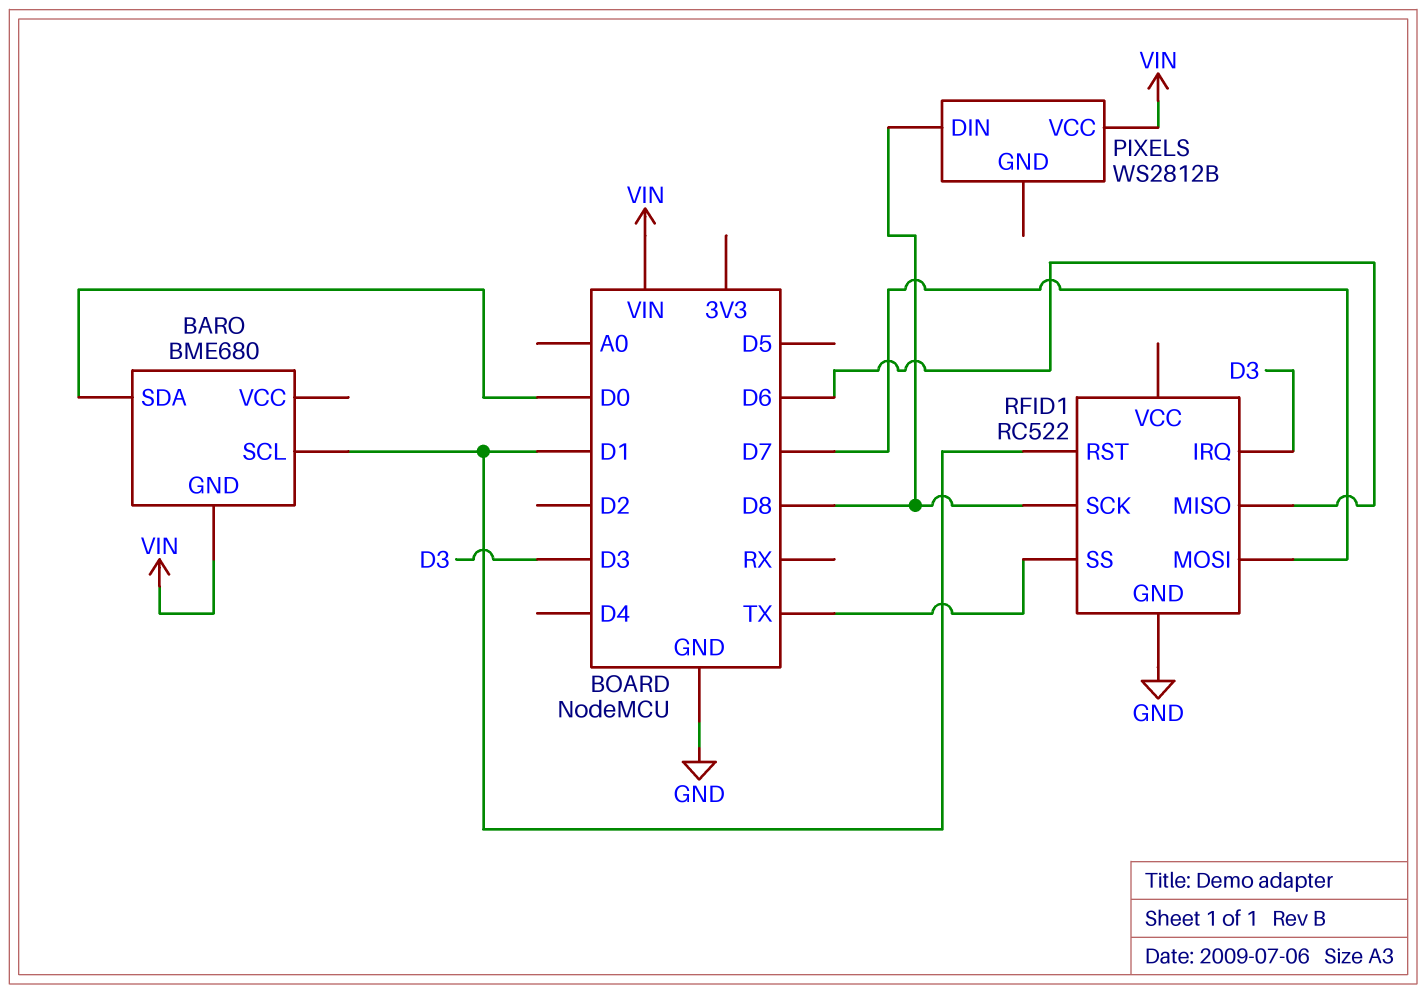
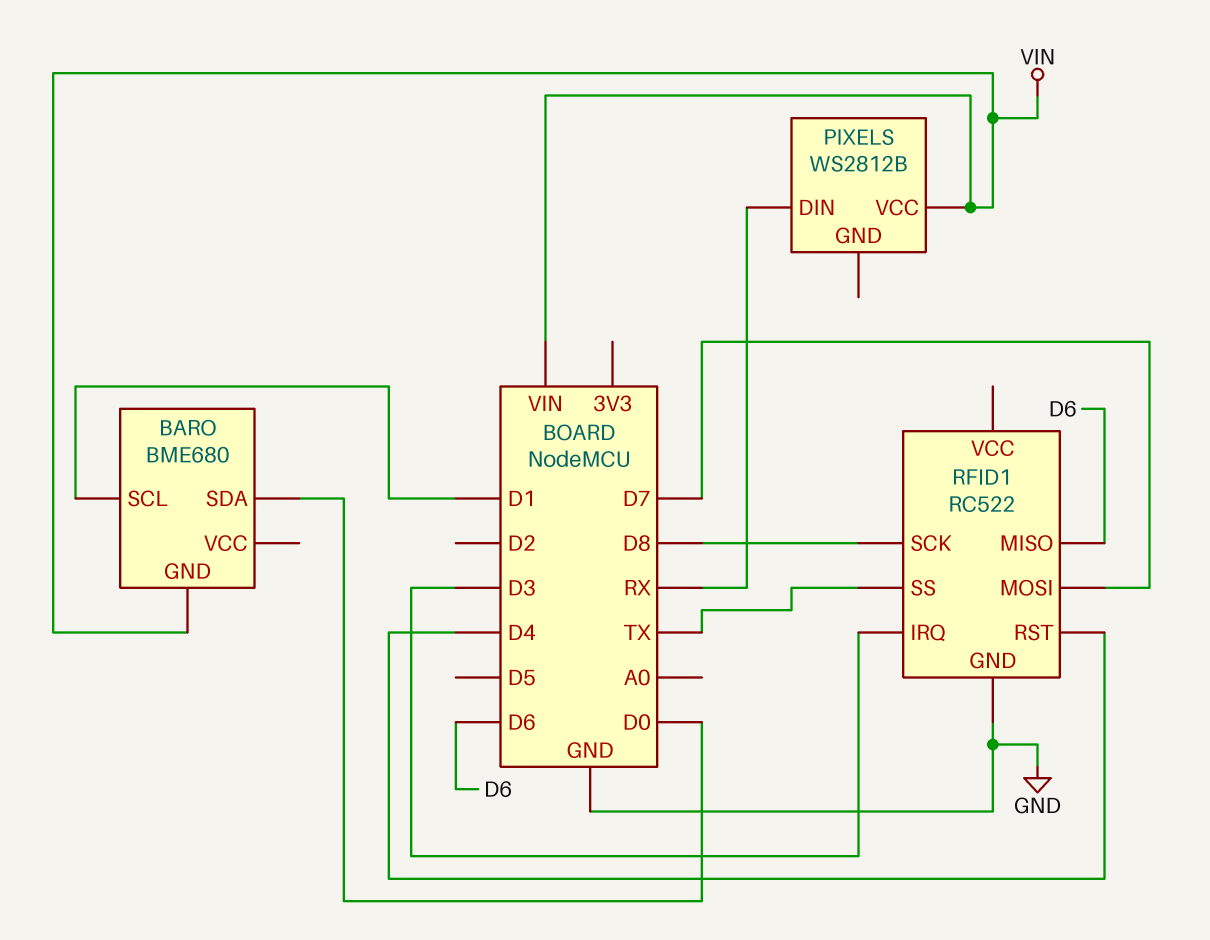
PIXELS pin DIN: D8 -> RX
RFID1 pin RST: D1 -> D4

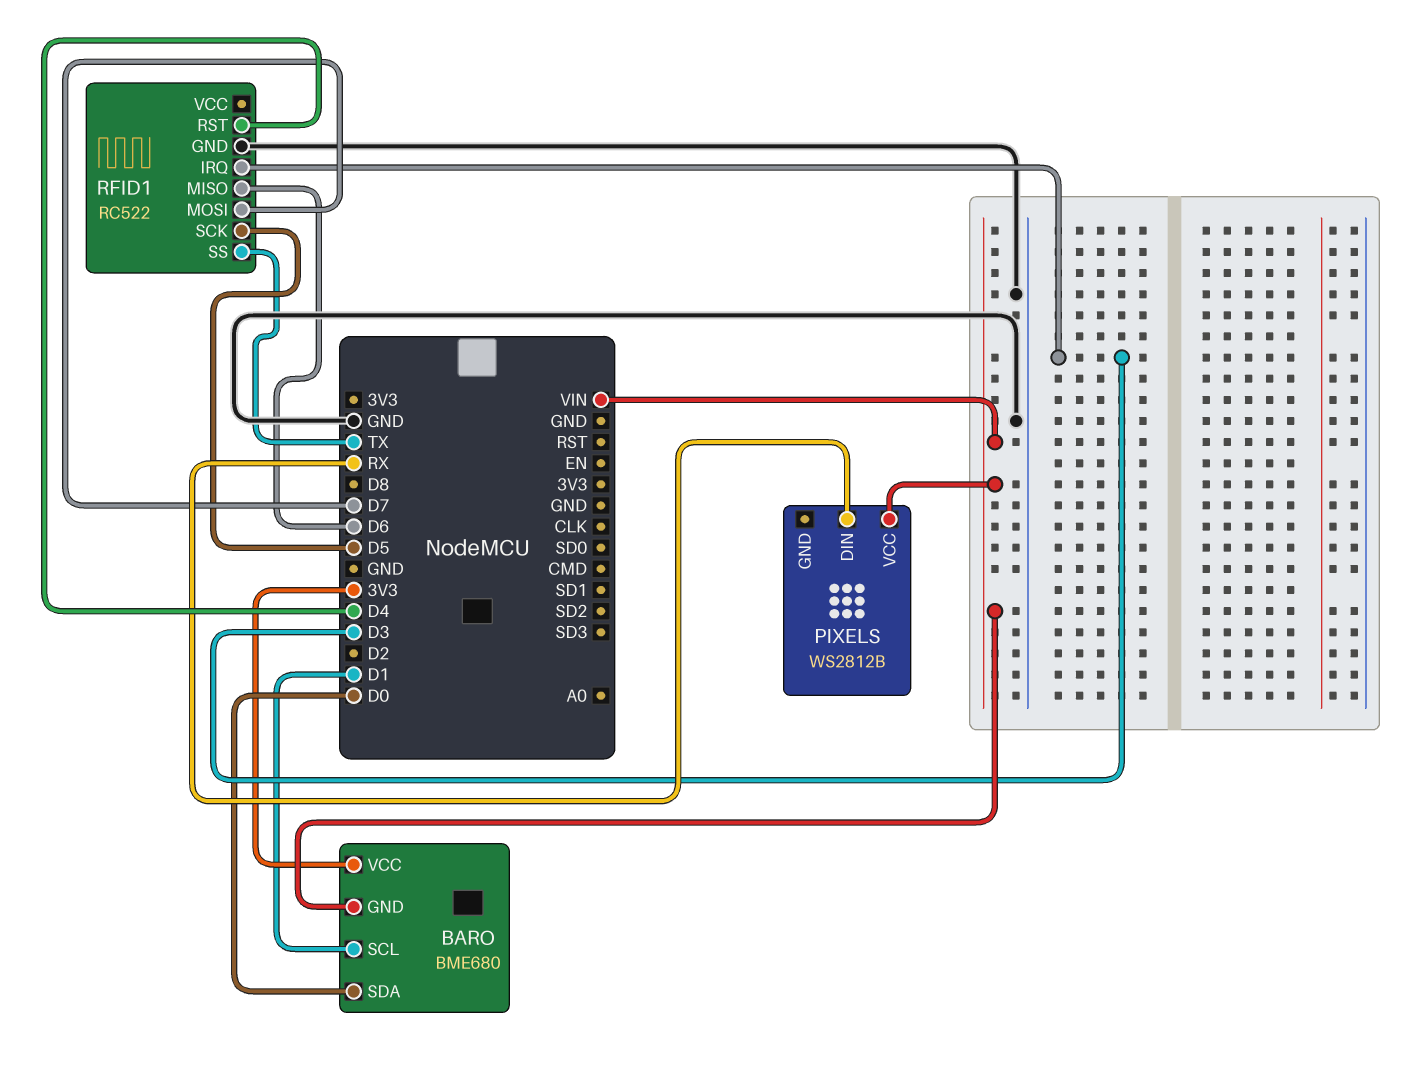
BARO pin VCC: none -> 3V3
RFID1 pin SCK: D8 -> D5

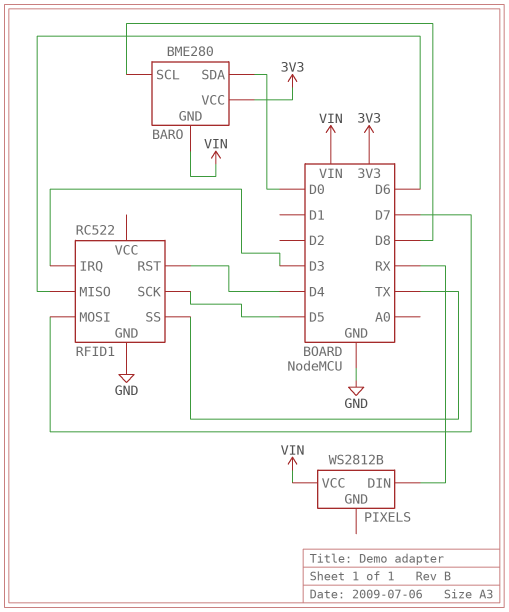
BARO: BME680 -> BME280
BARO pin SCL: D1 -> D8

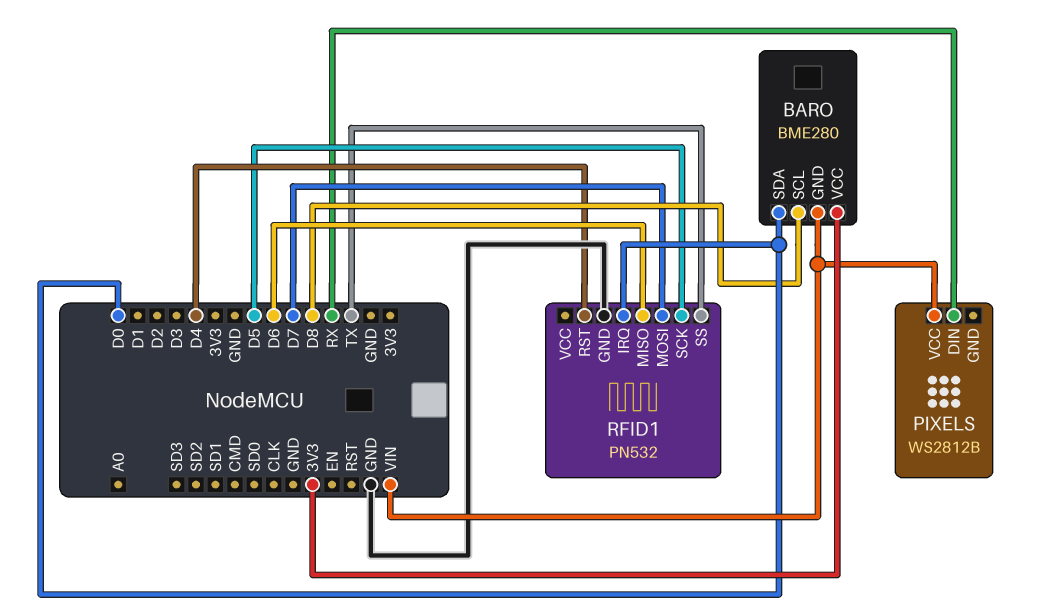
RFID1: RC522 -> PN532
RFID1 pin IRQ: D3 -> D0

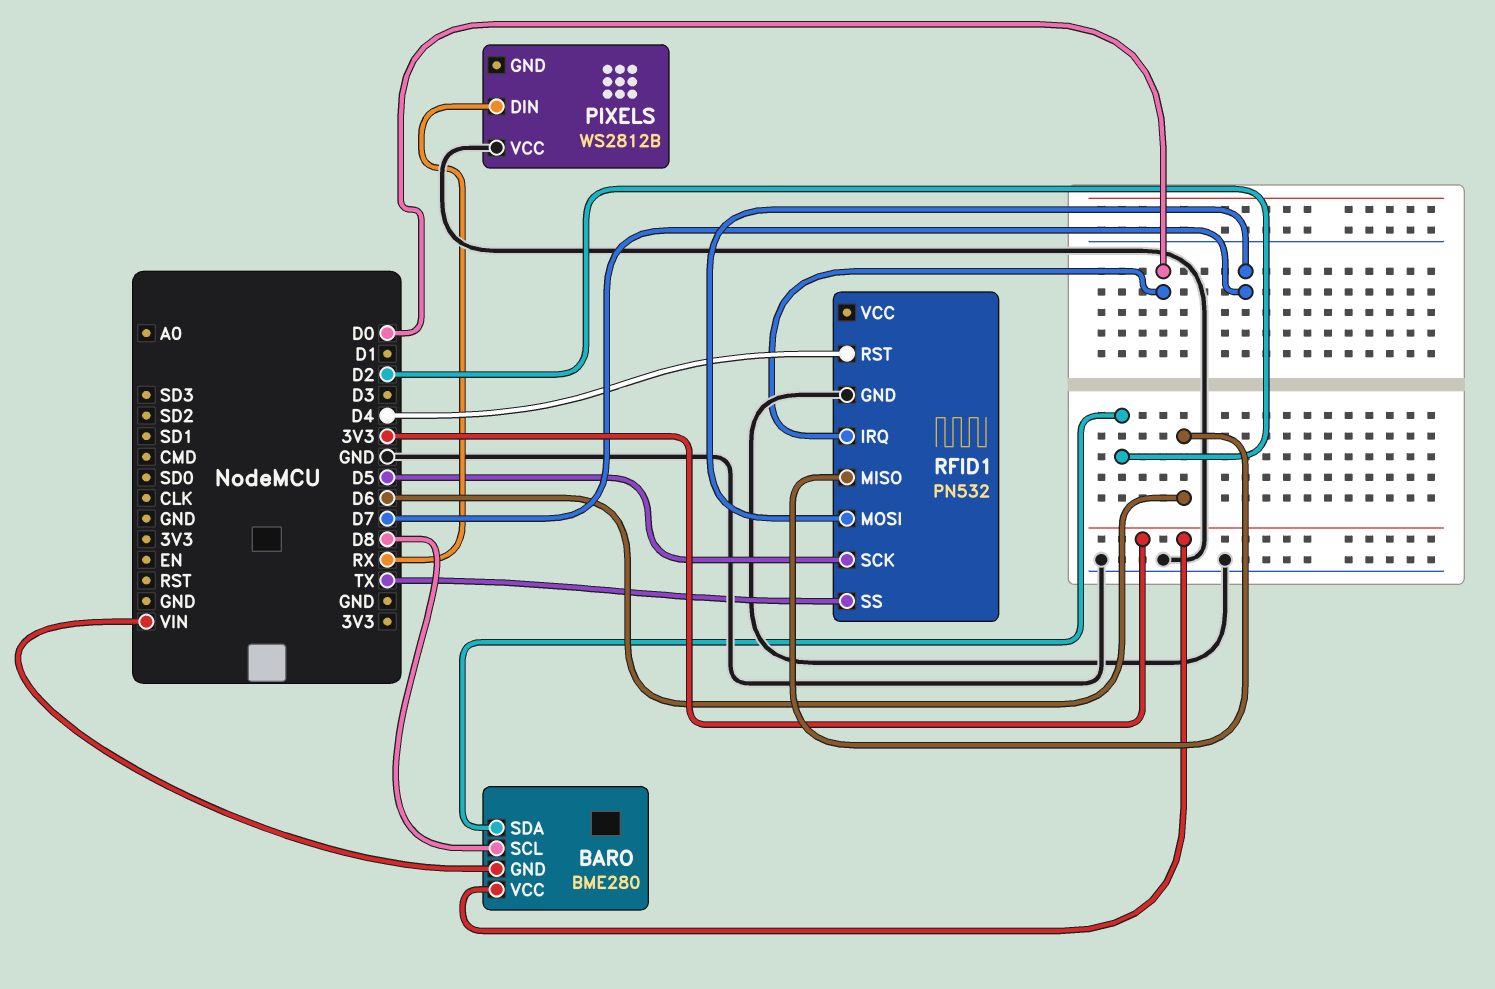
BARO pin SDA: D0 -> D2
PIXELS pin VCC: VIN -> GND

